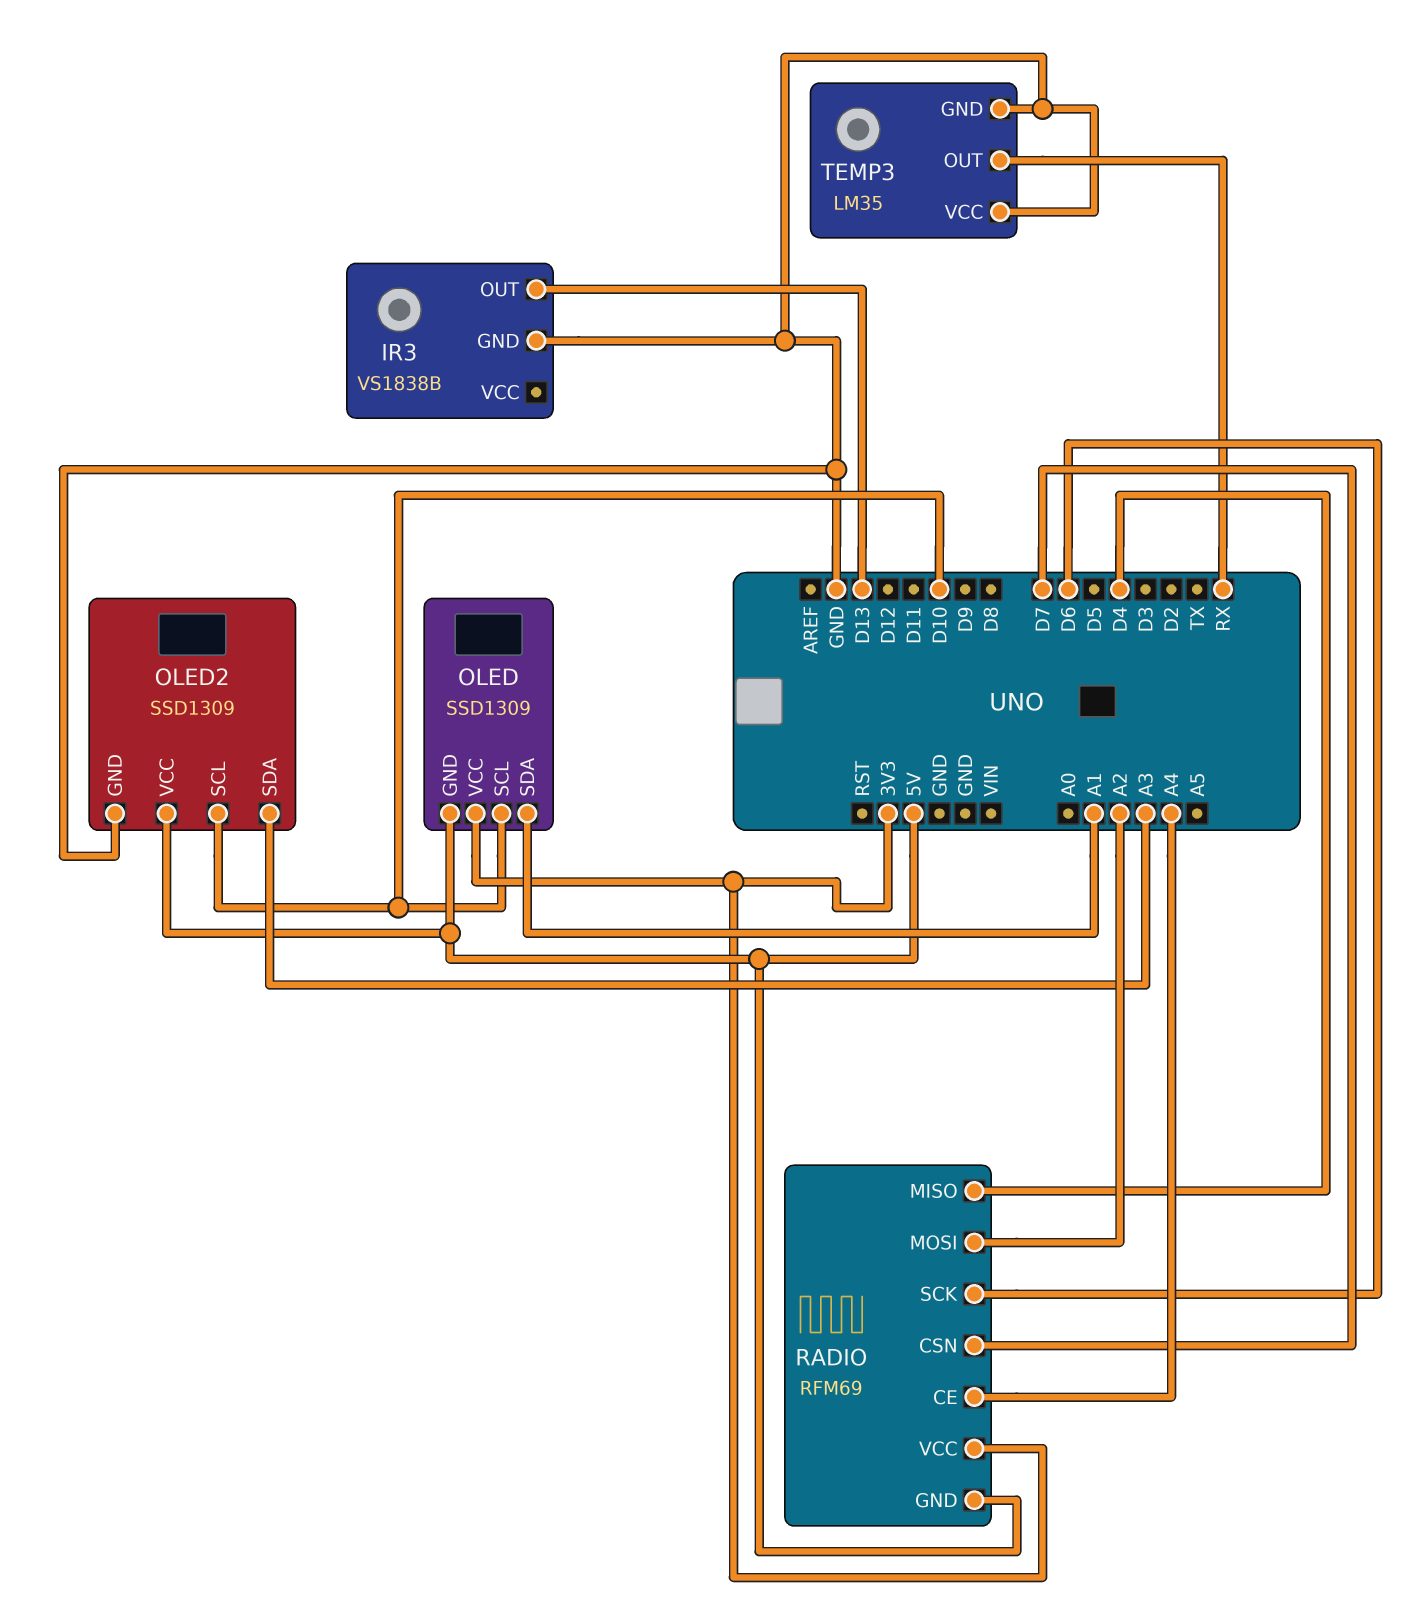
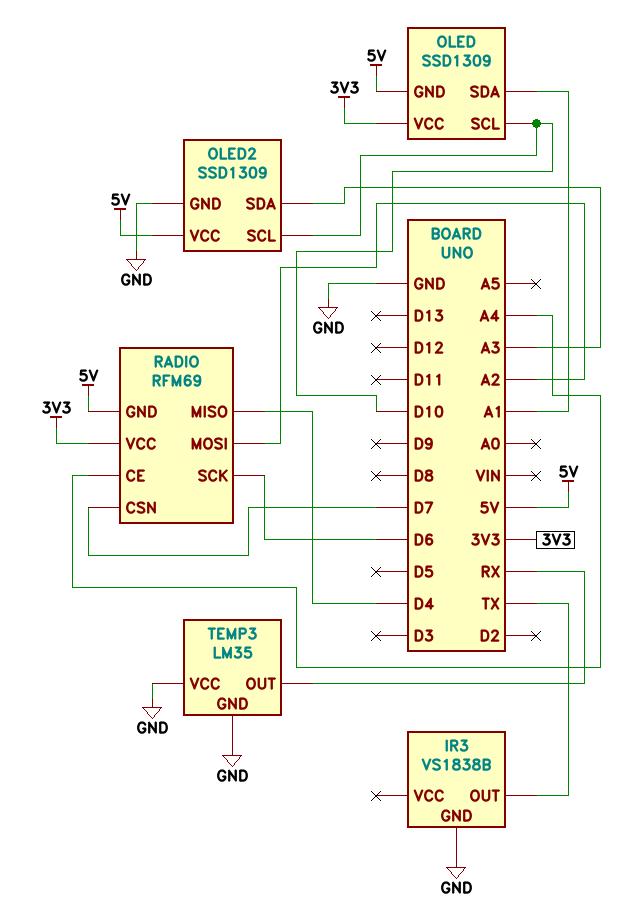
IR3 pin OUT: D13 -> TX

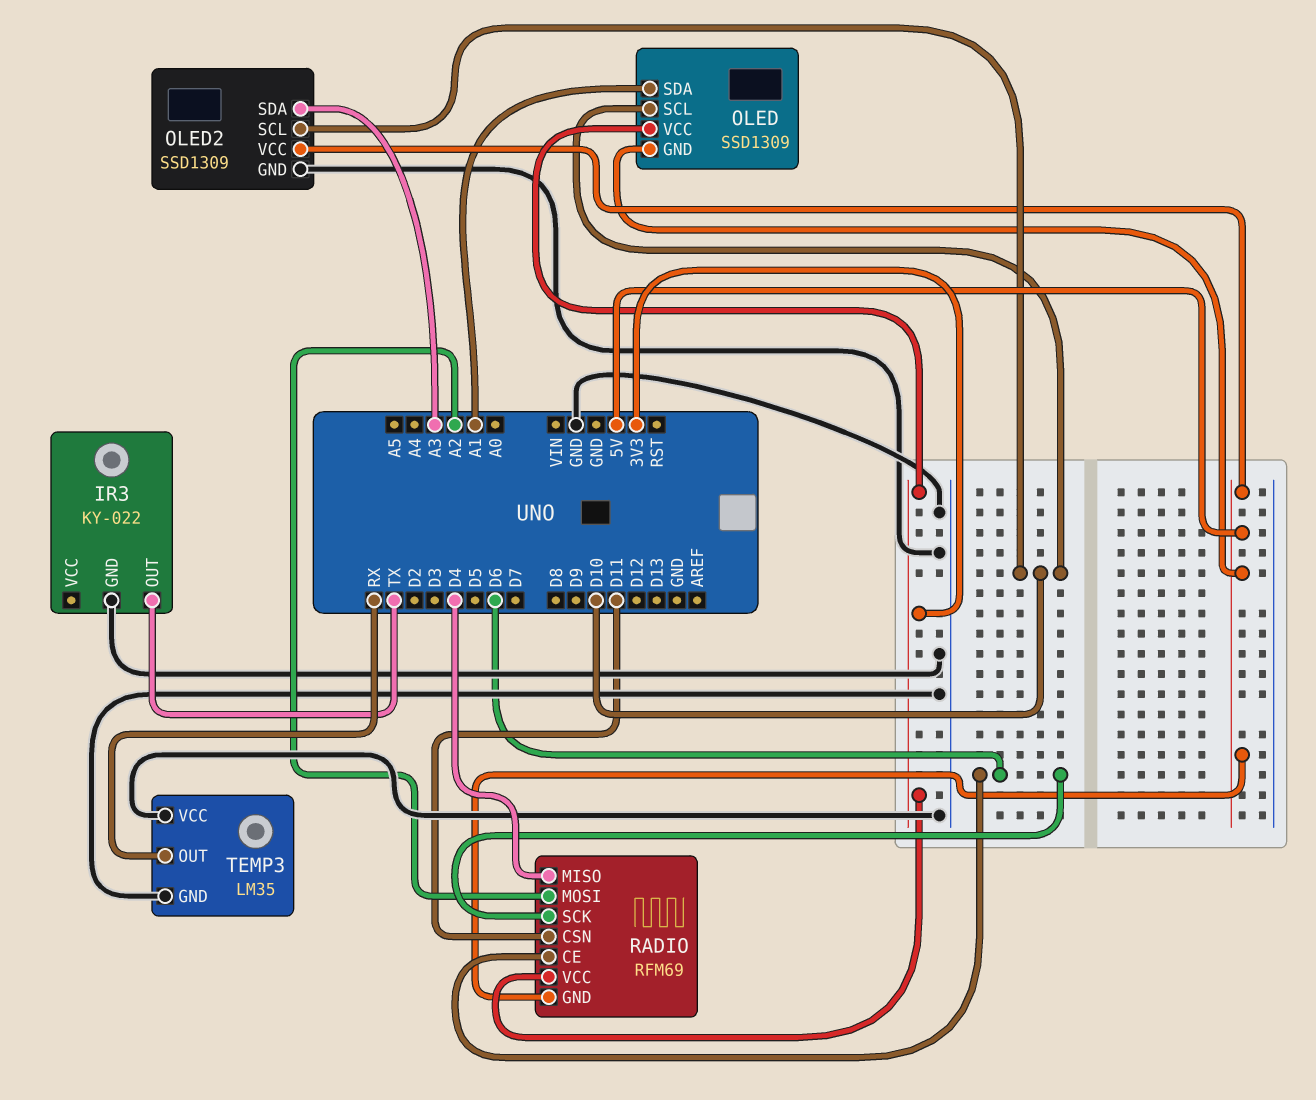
IR3: VS1838B -> KY-022
RADIO pin CE: A4 -> D6
RADIO pin CSN: D7 -> D11

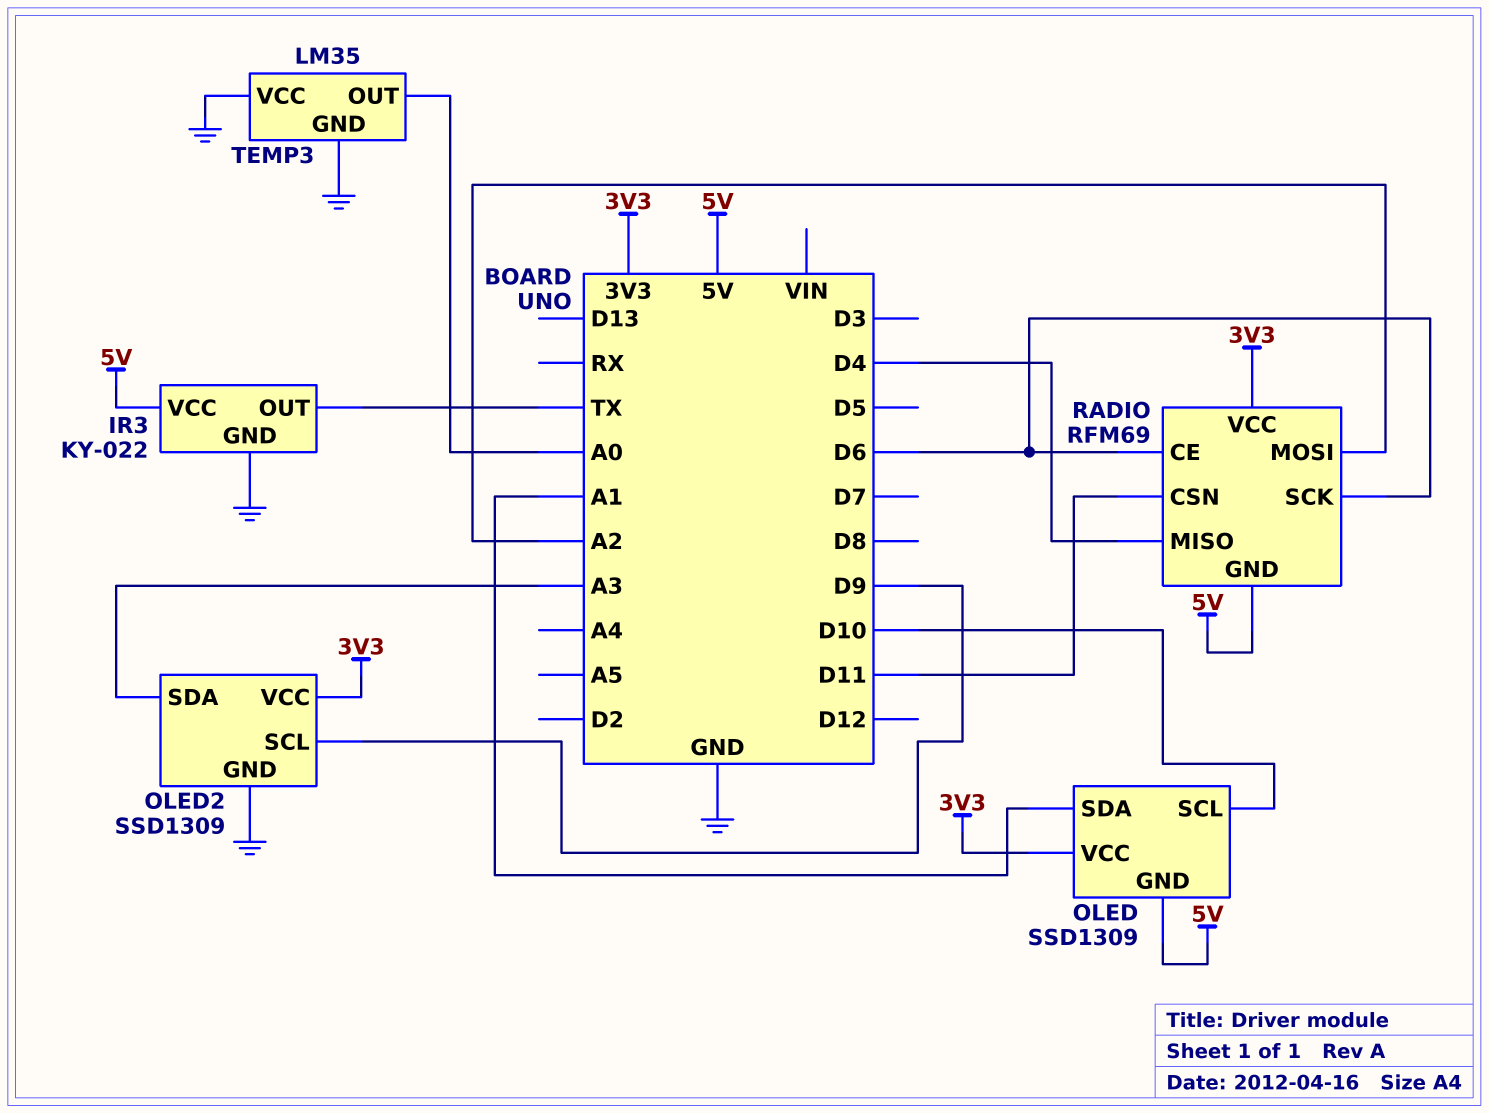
IR3 pin VCC: none -> 5V
OLED2 pin SCL: D10 -> D9
OLED2 pin VCC: 5V -> 3V3
TEMP3 pin OUT: RX -> A0

